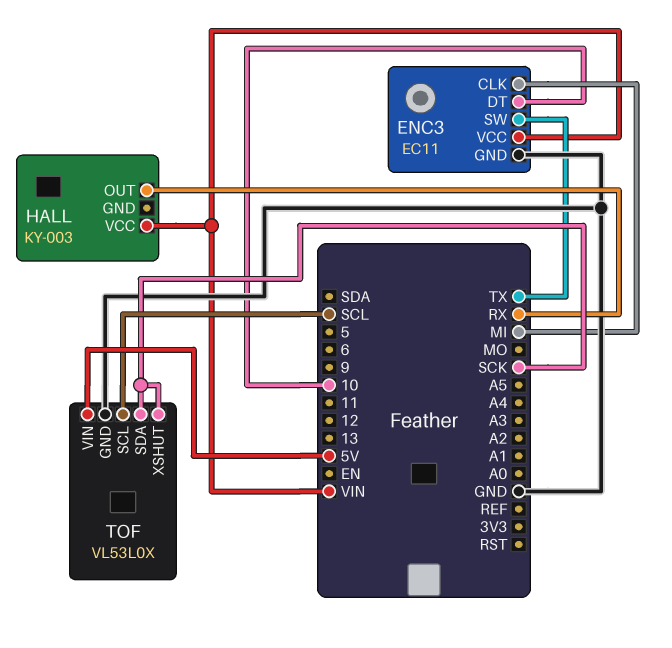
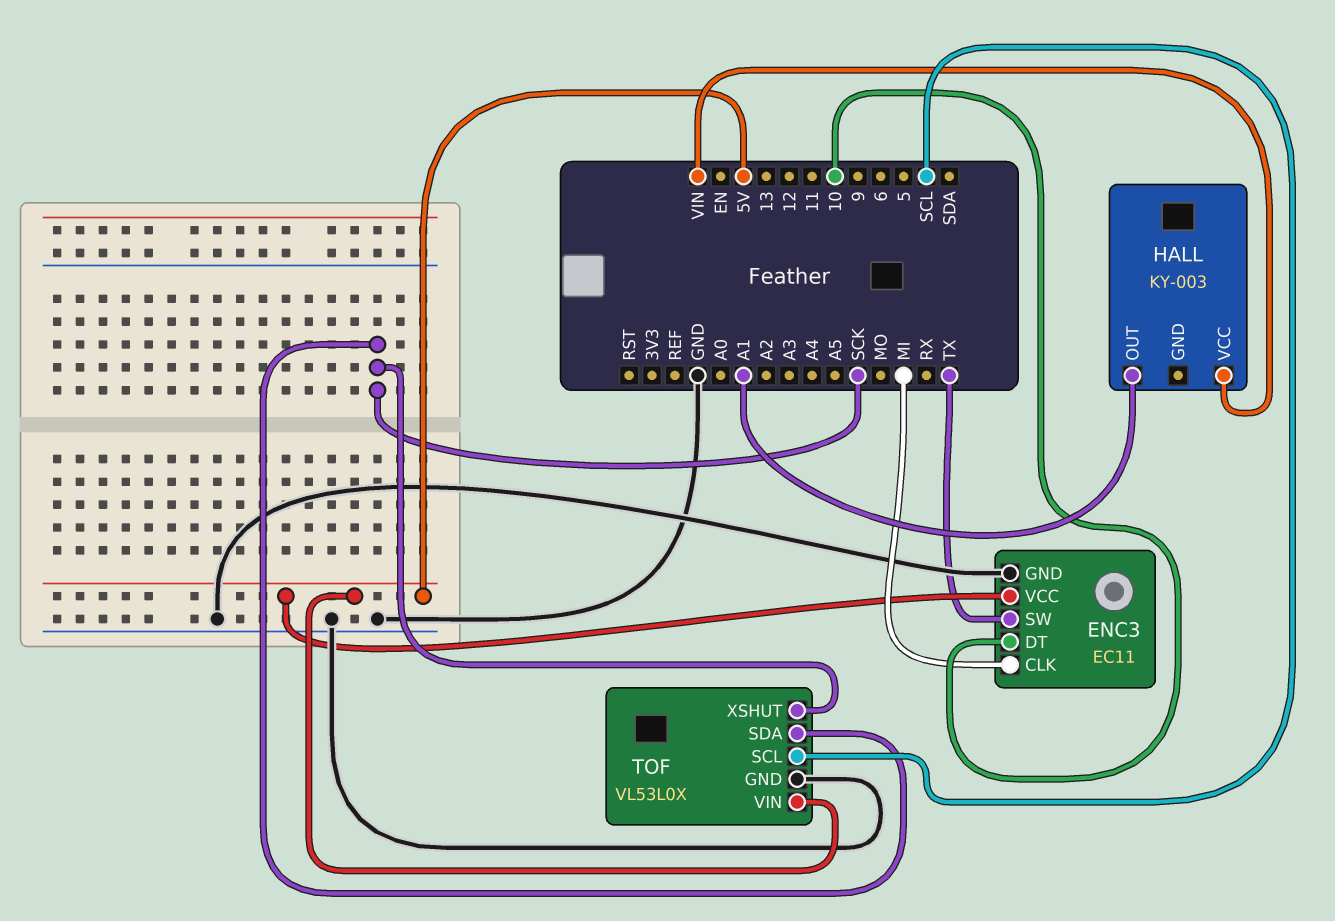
ENC3 pin VCC: VIN -> 5V
HALL pin OUT: RX -> A1

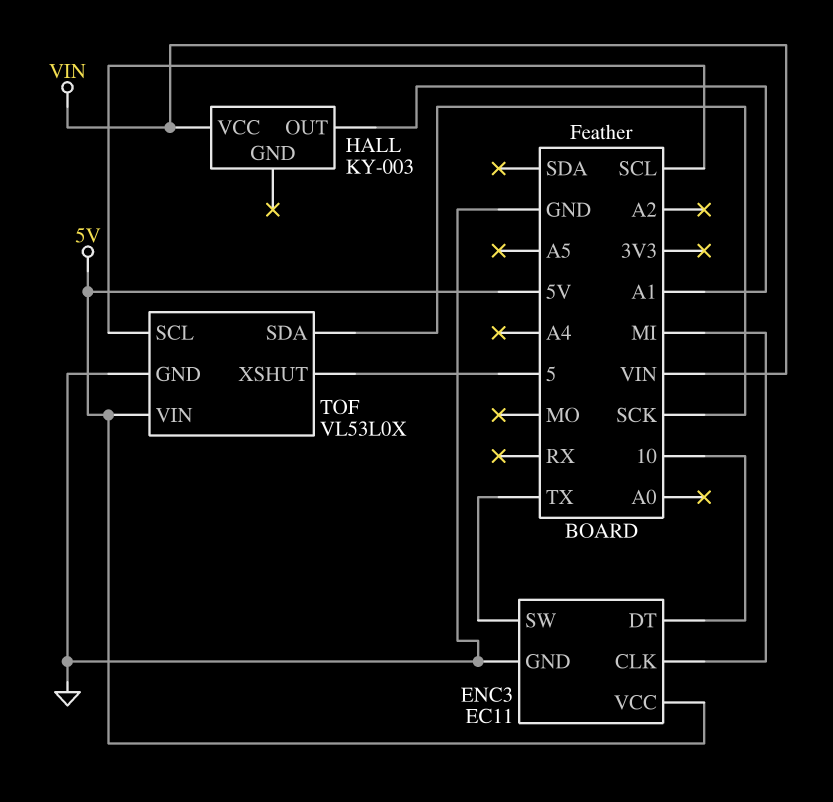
TOF pin XSHUT: SCK -> 5

